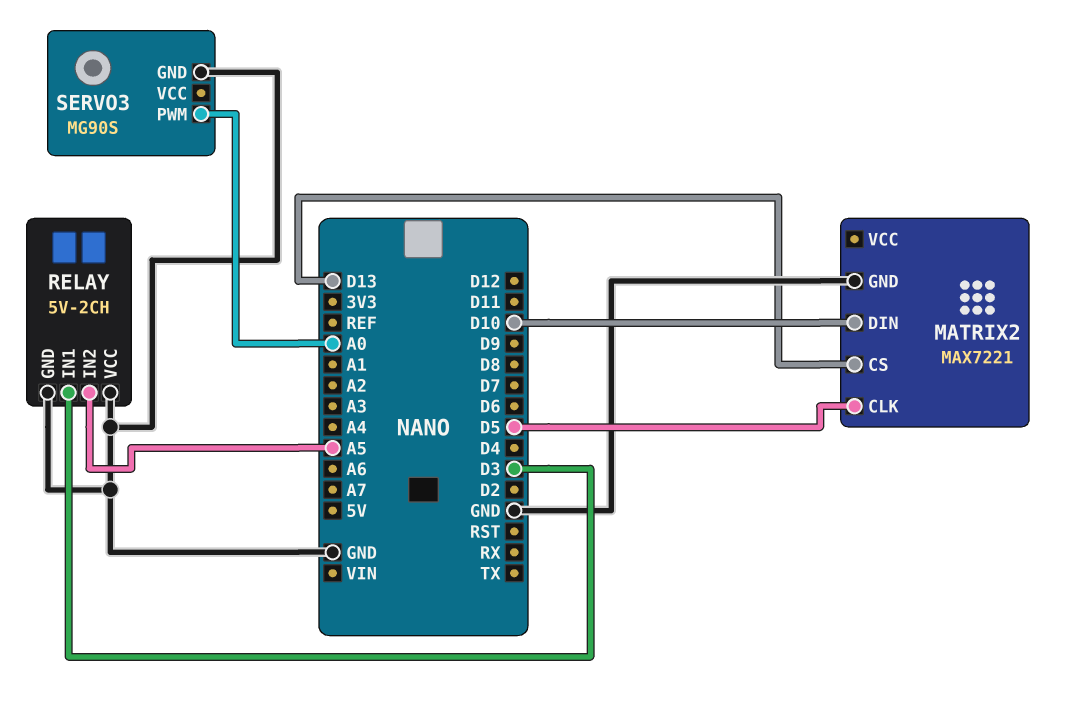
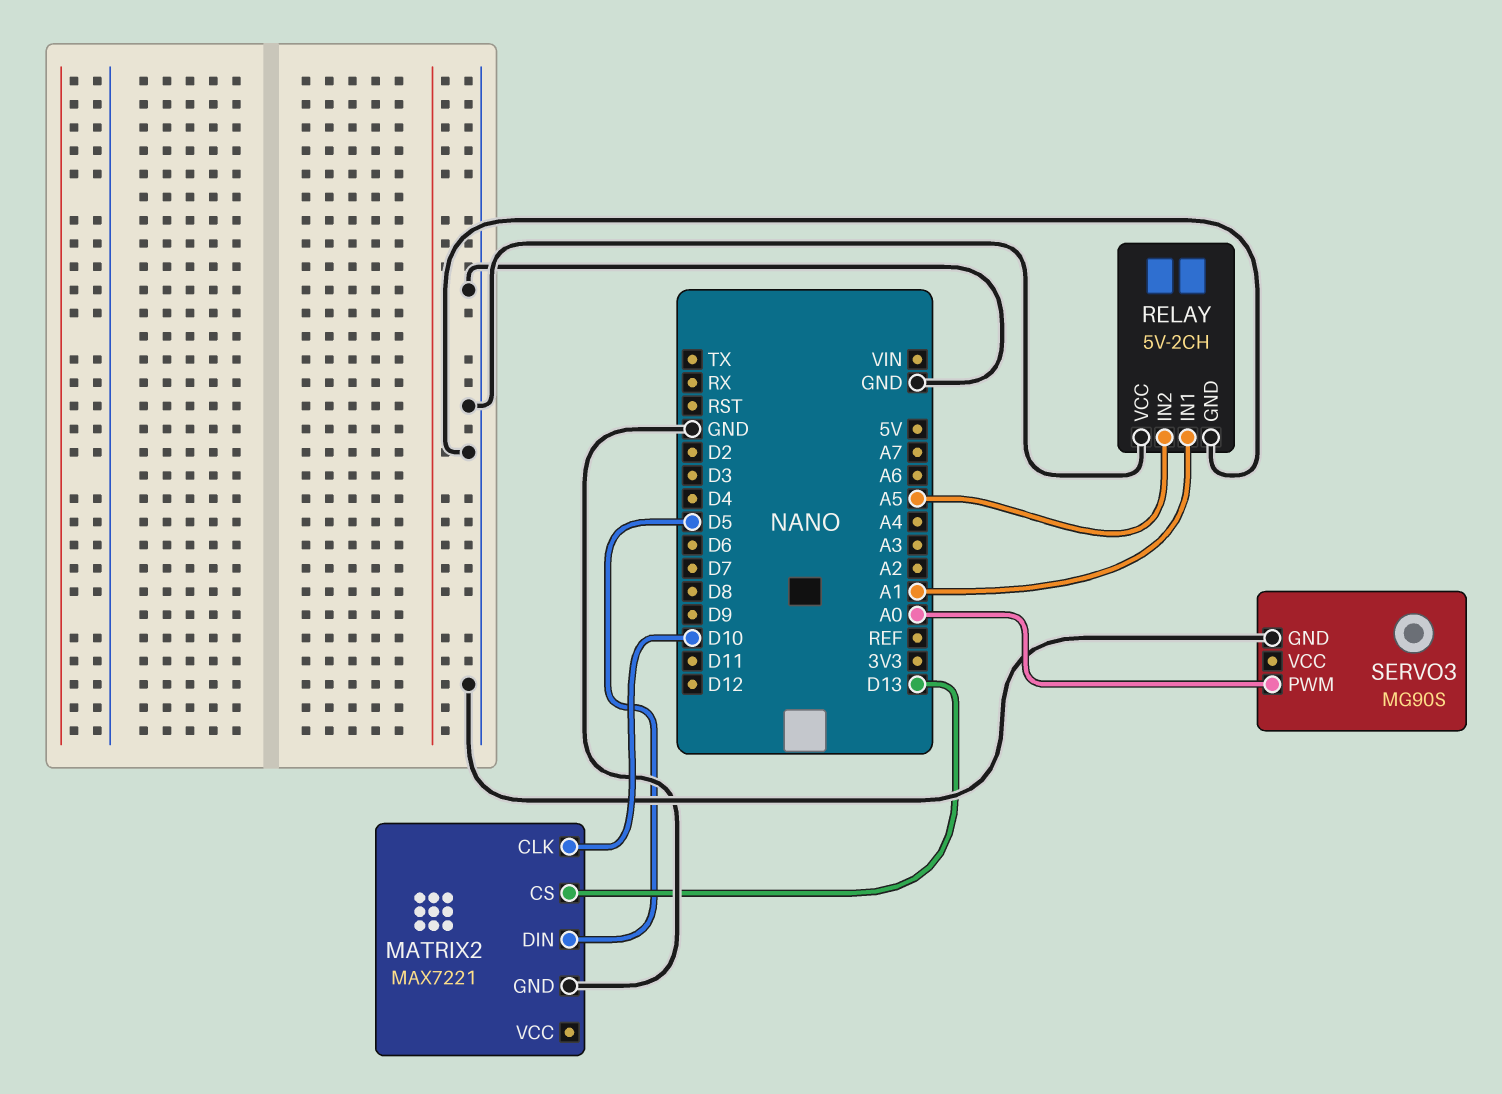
MATRIX2 pin CLK: D5 -> D10
MATRIX2 pin DIN: D10 -> D5
RELAY pin IN1: D3 -> A1

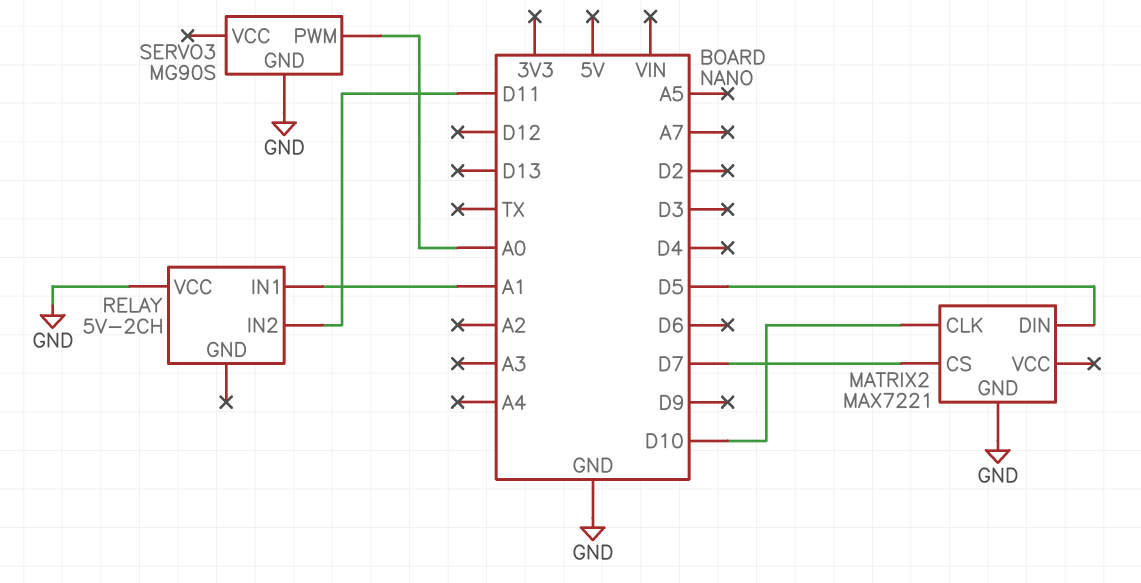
MATRIX2 pin CS: D13 -> D7
RELAY pin GND: GND -> none
RELAY pin IN2: A5 -> D11

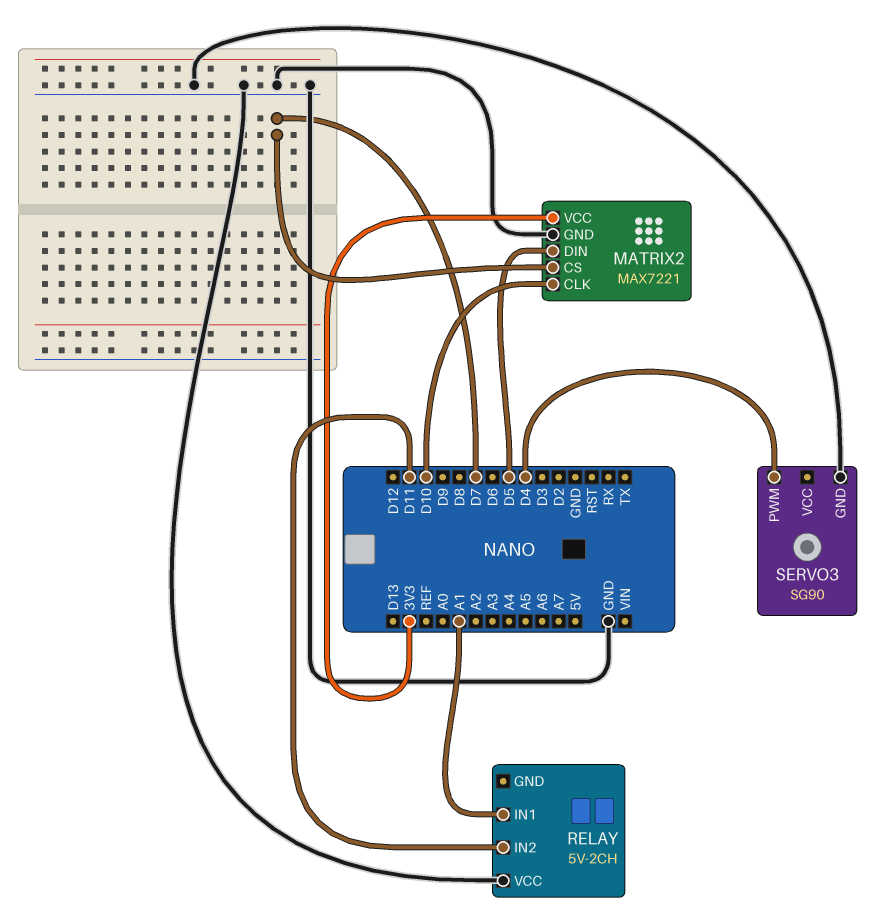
MATRIX2 pin VCC: none -> 3V3
SERVO3: MG90S -> SG90
SERVO3 pin PWM: A0 -> D4

